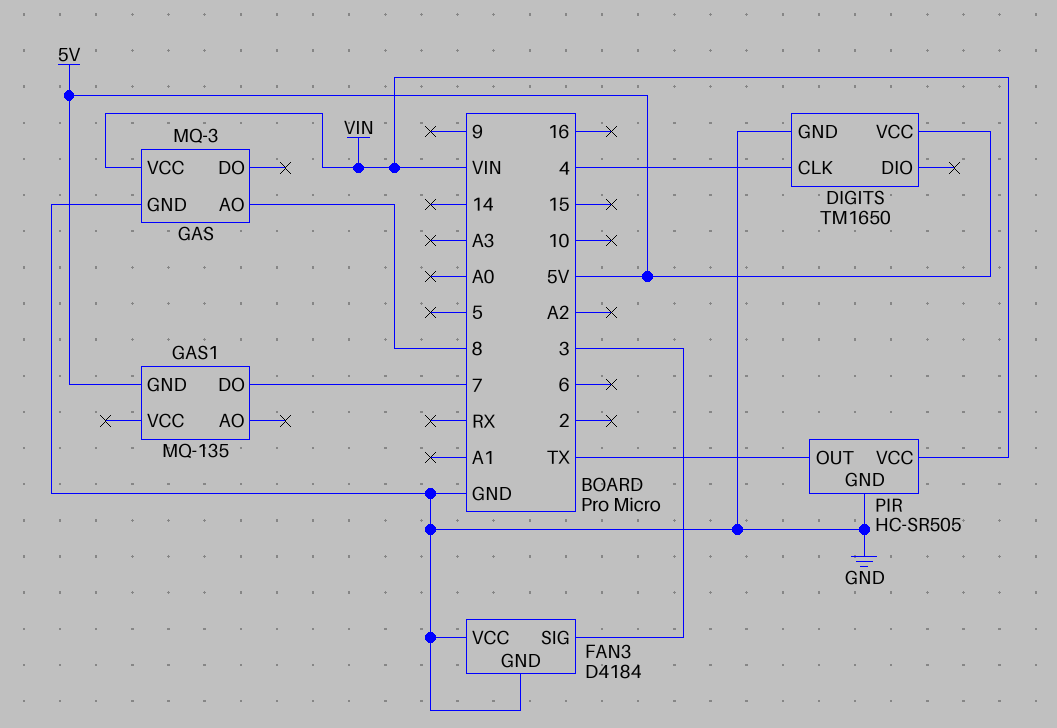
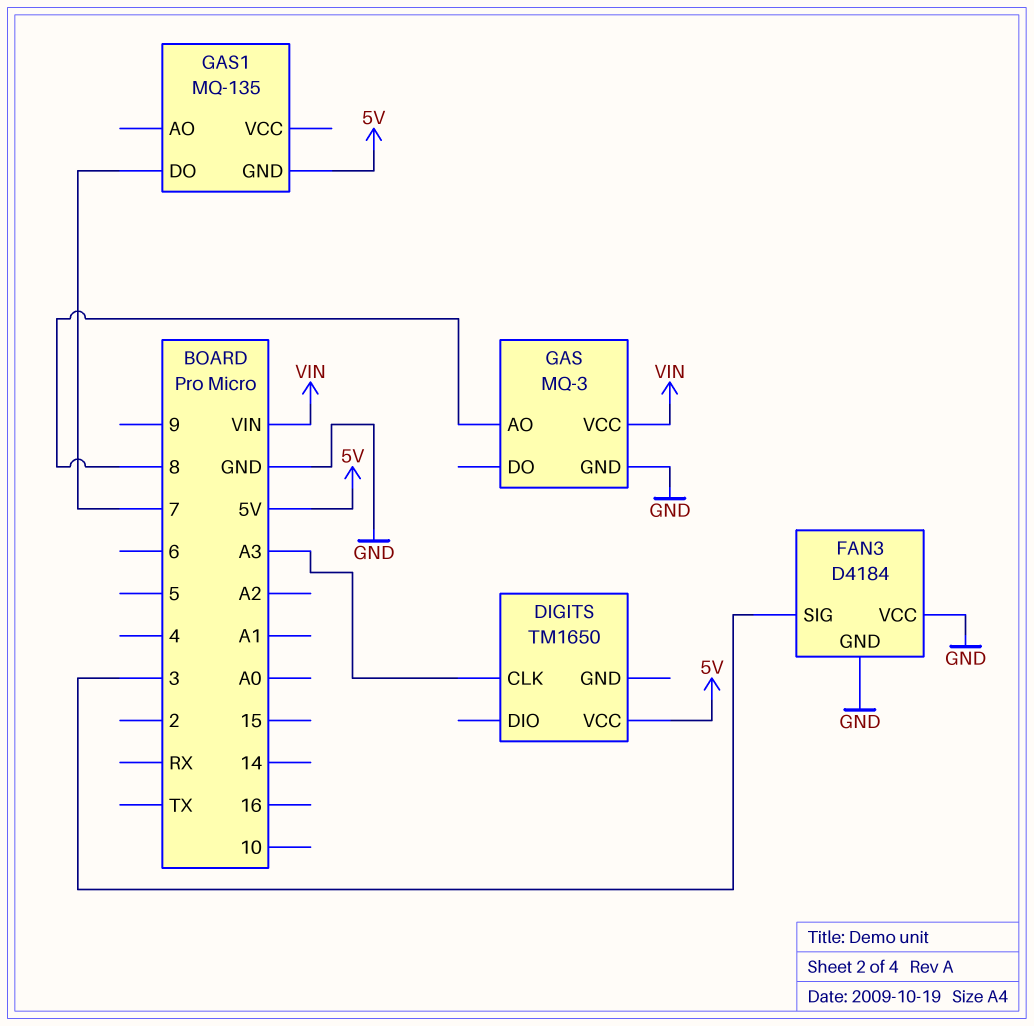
DIGITS pin CLK: 4 -> A3
DIGITS pin GND: GND -> none
PIR: HC-SR505 -> none
PIR pin GND: GND -> none
PIR pin OUT: TX -> none
PIR pin VCC: VIN -> none

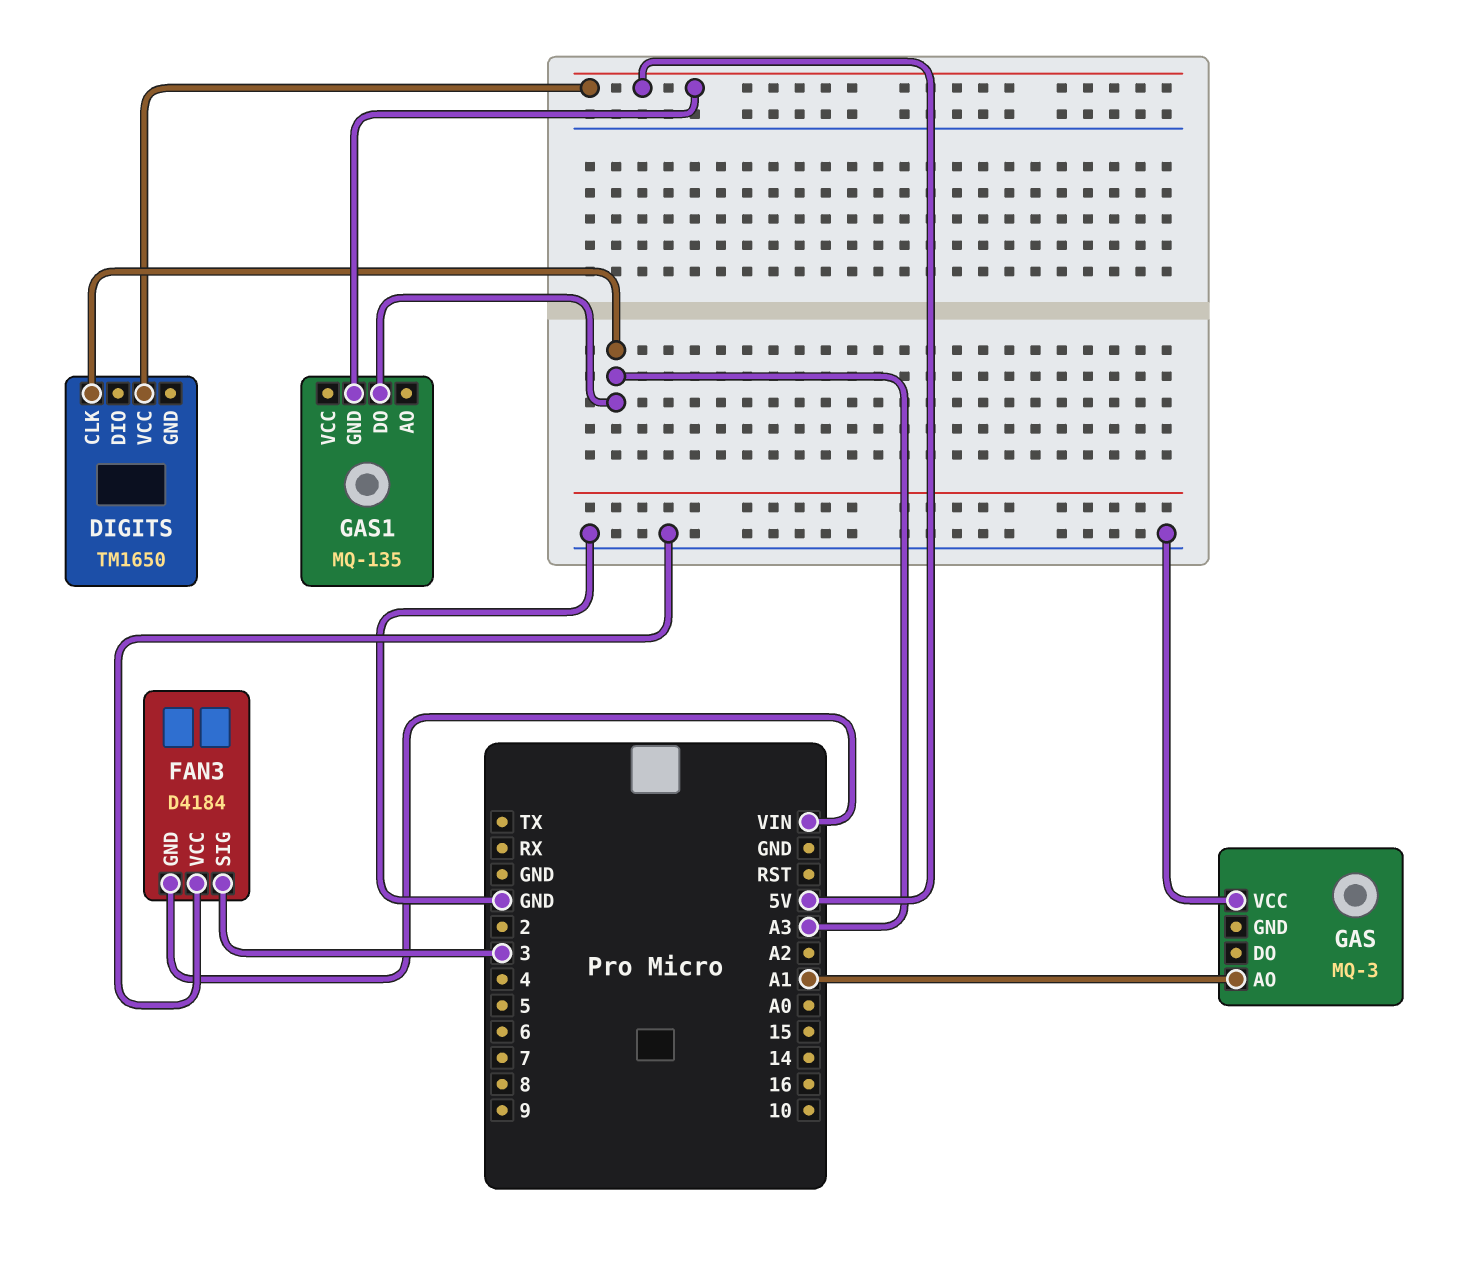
FAN3 pin GND: GND -> VIN
GAS pin AO: 8 -> A1
GAS pin GND: GND -> none
GAS pin VCC: VIN -> GND
GAS1 pin DO: 7 -> A3

